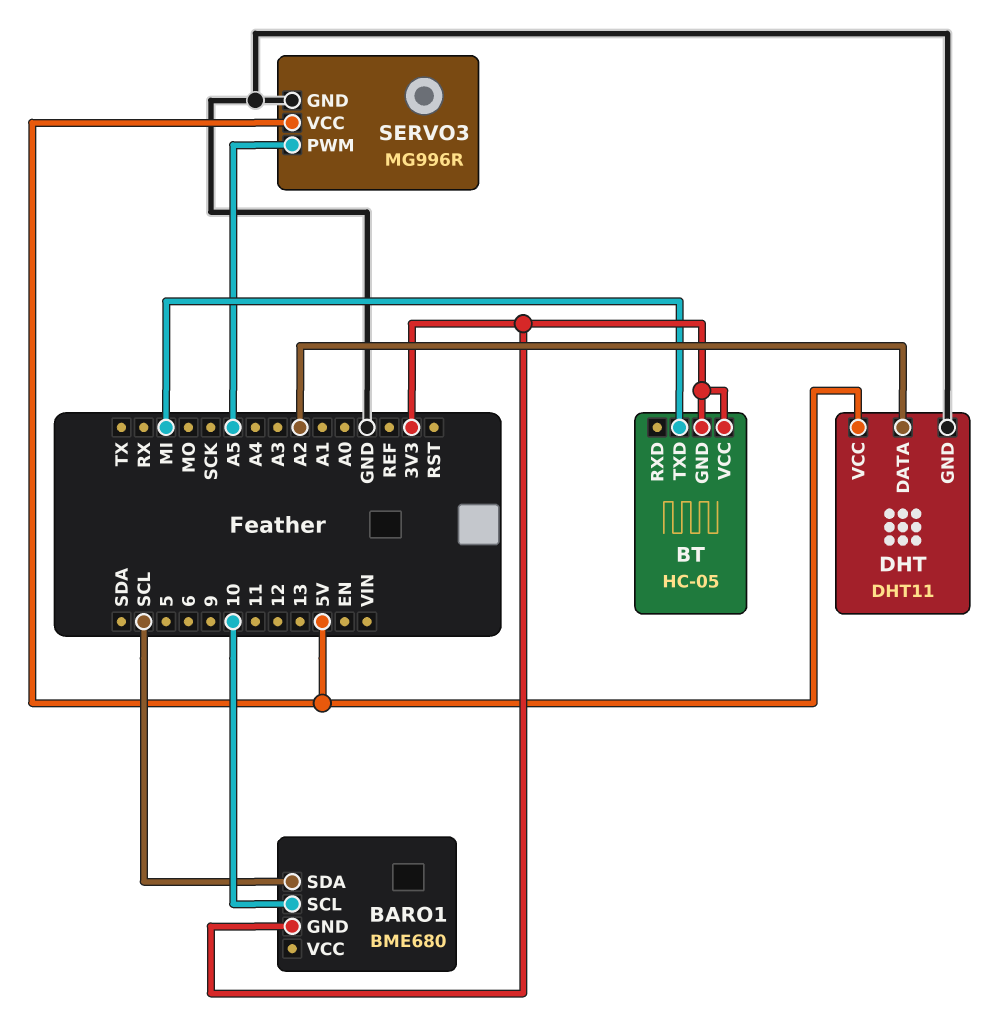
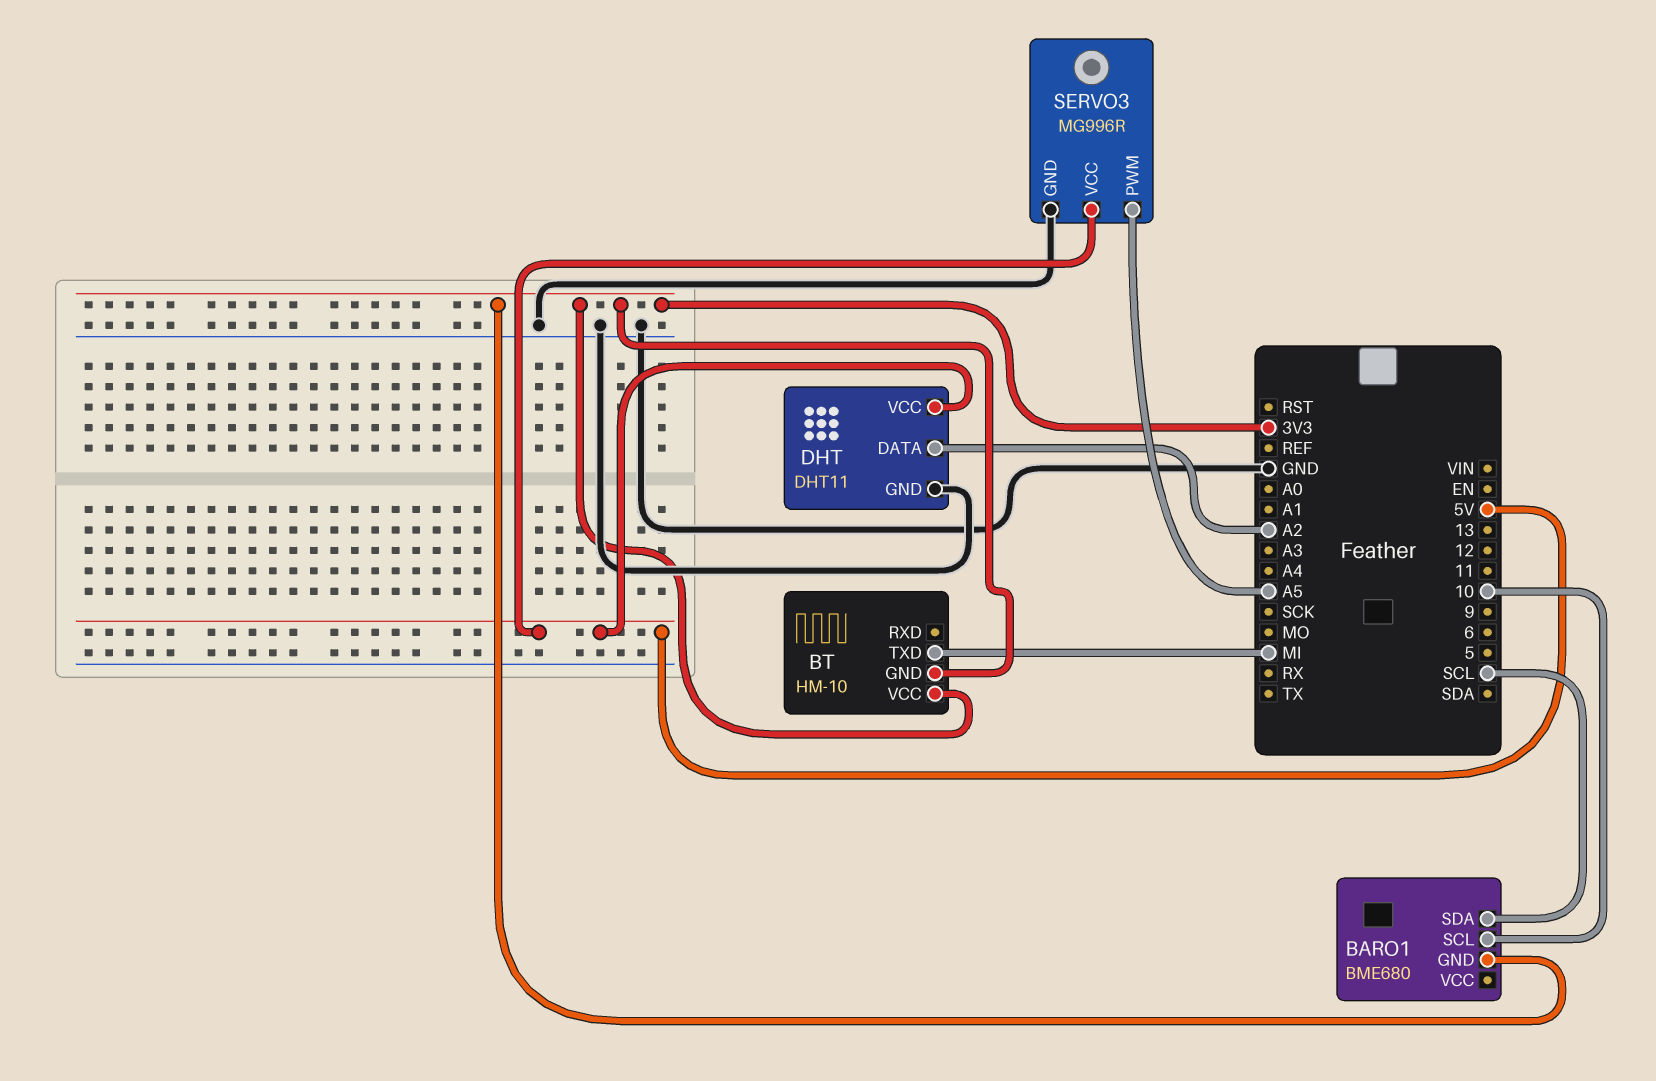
BT: HC-05 -> HM-10

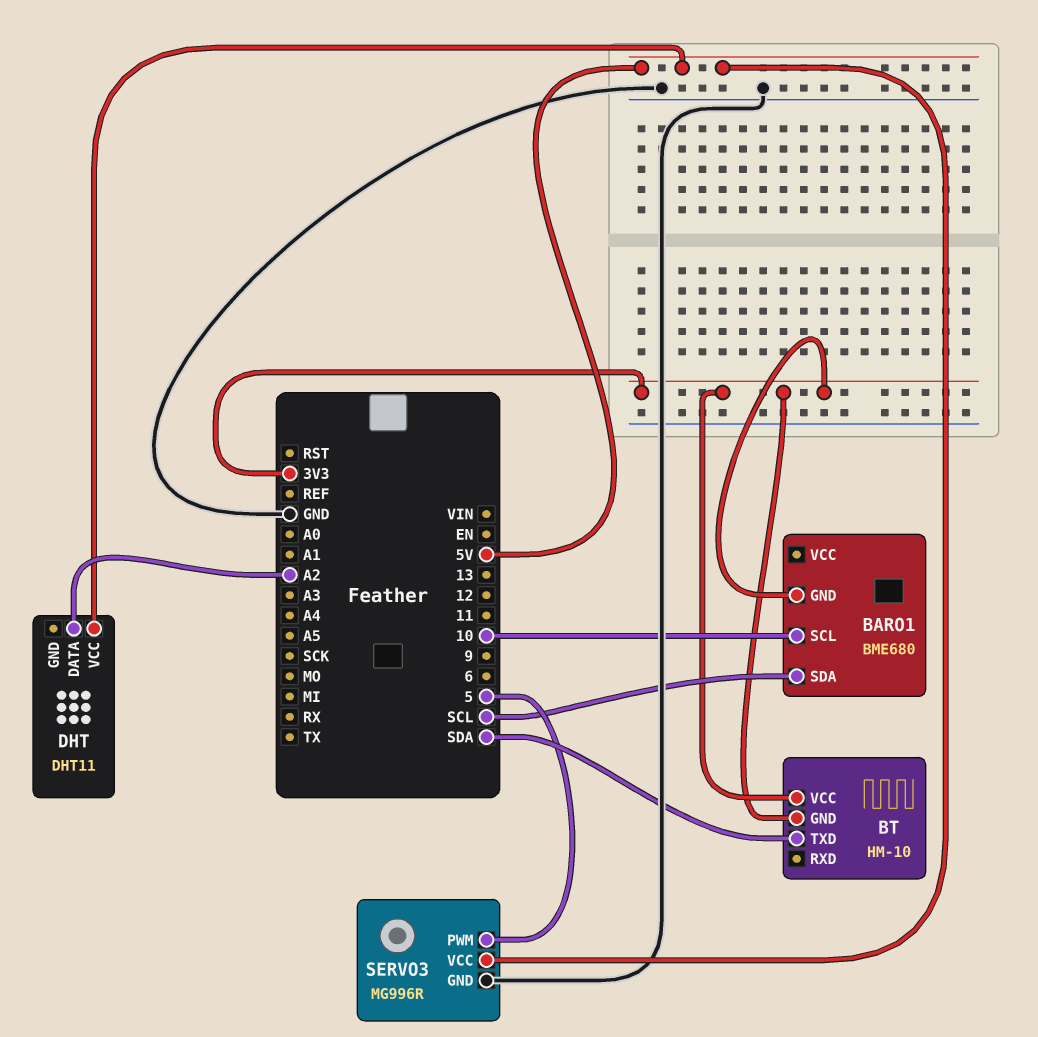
BT pin TXD: MI -> SDA
DHT pin GND: GND -> none
SERVO3 pin PWM: A5 -> 5

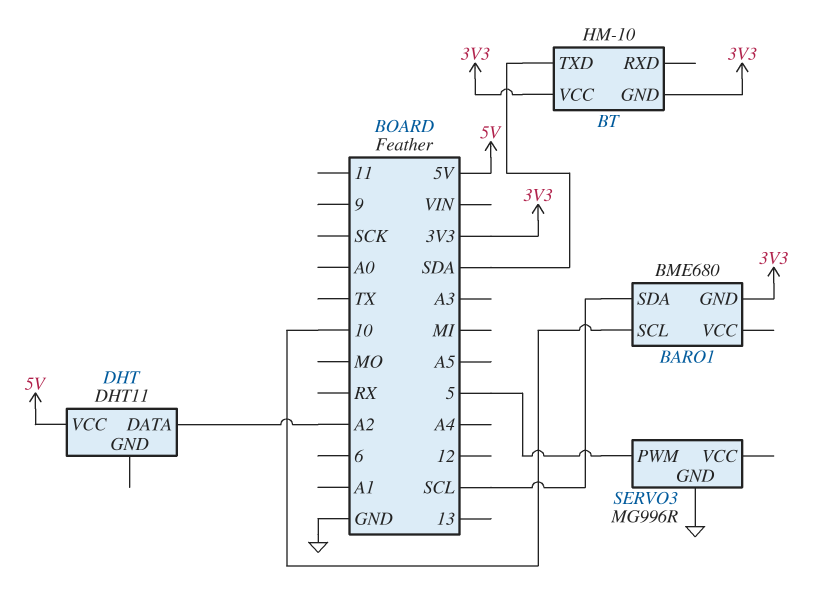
SERVO3 pin VCC: 5V -> none

